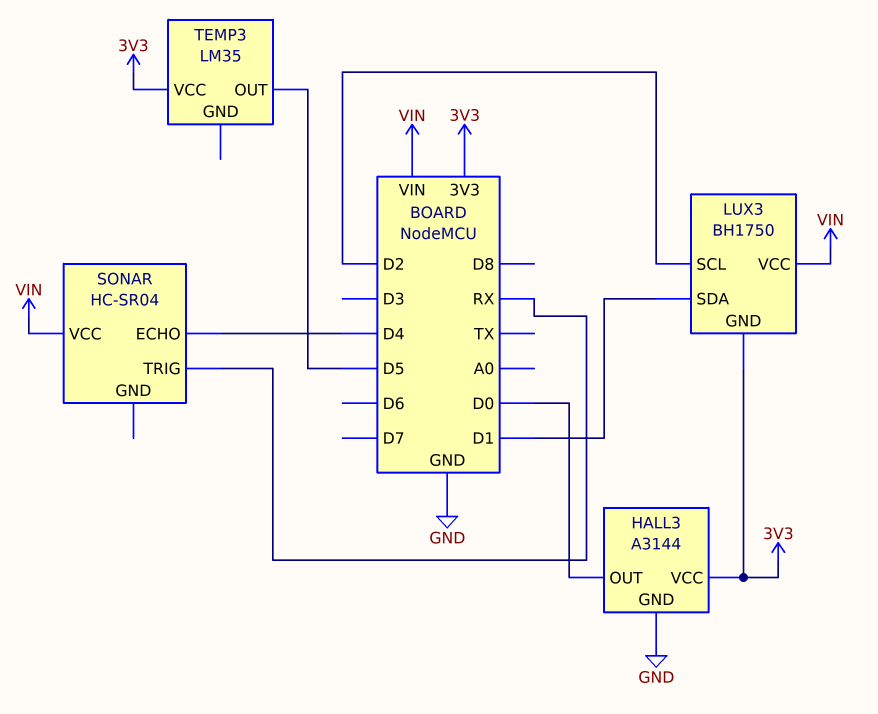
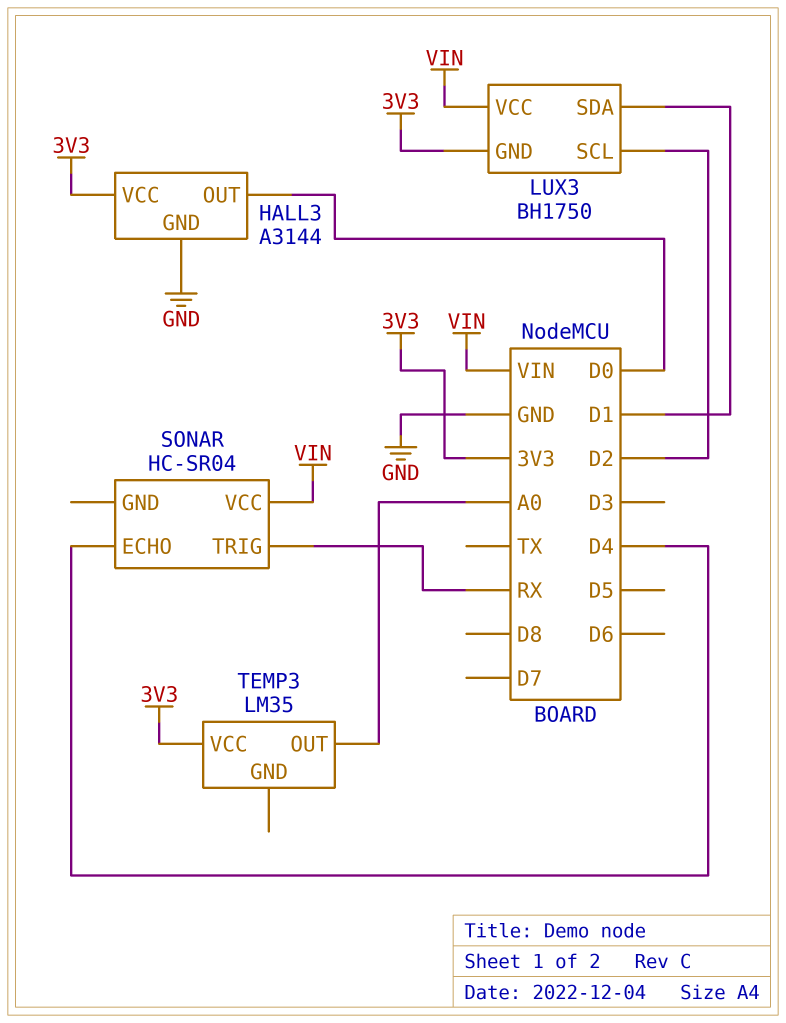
TEMP3 pin OUT: D5 -> A0

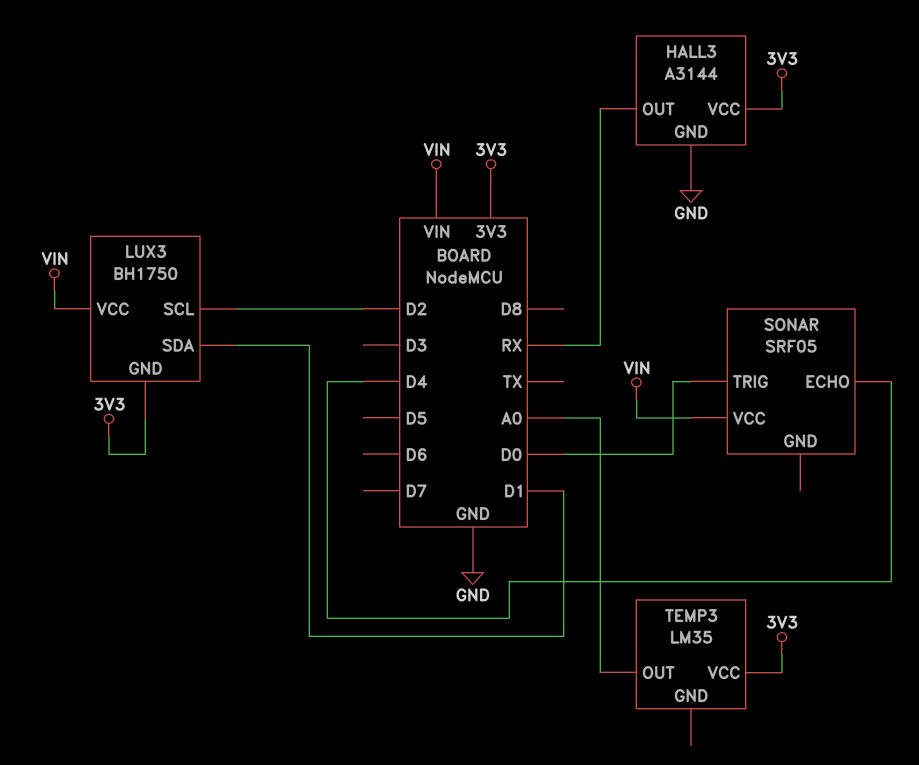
HALL3 pin OUT: D0 -> RX
SONAR: HC-SR04 -> SRF05
SONAR pin TRIG: RX -> D0

